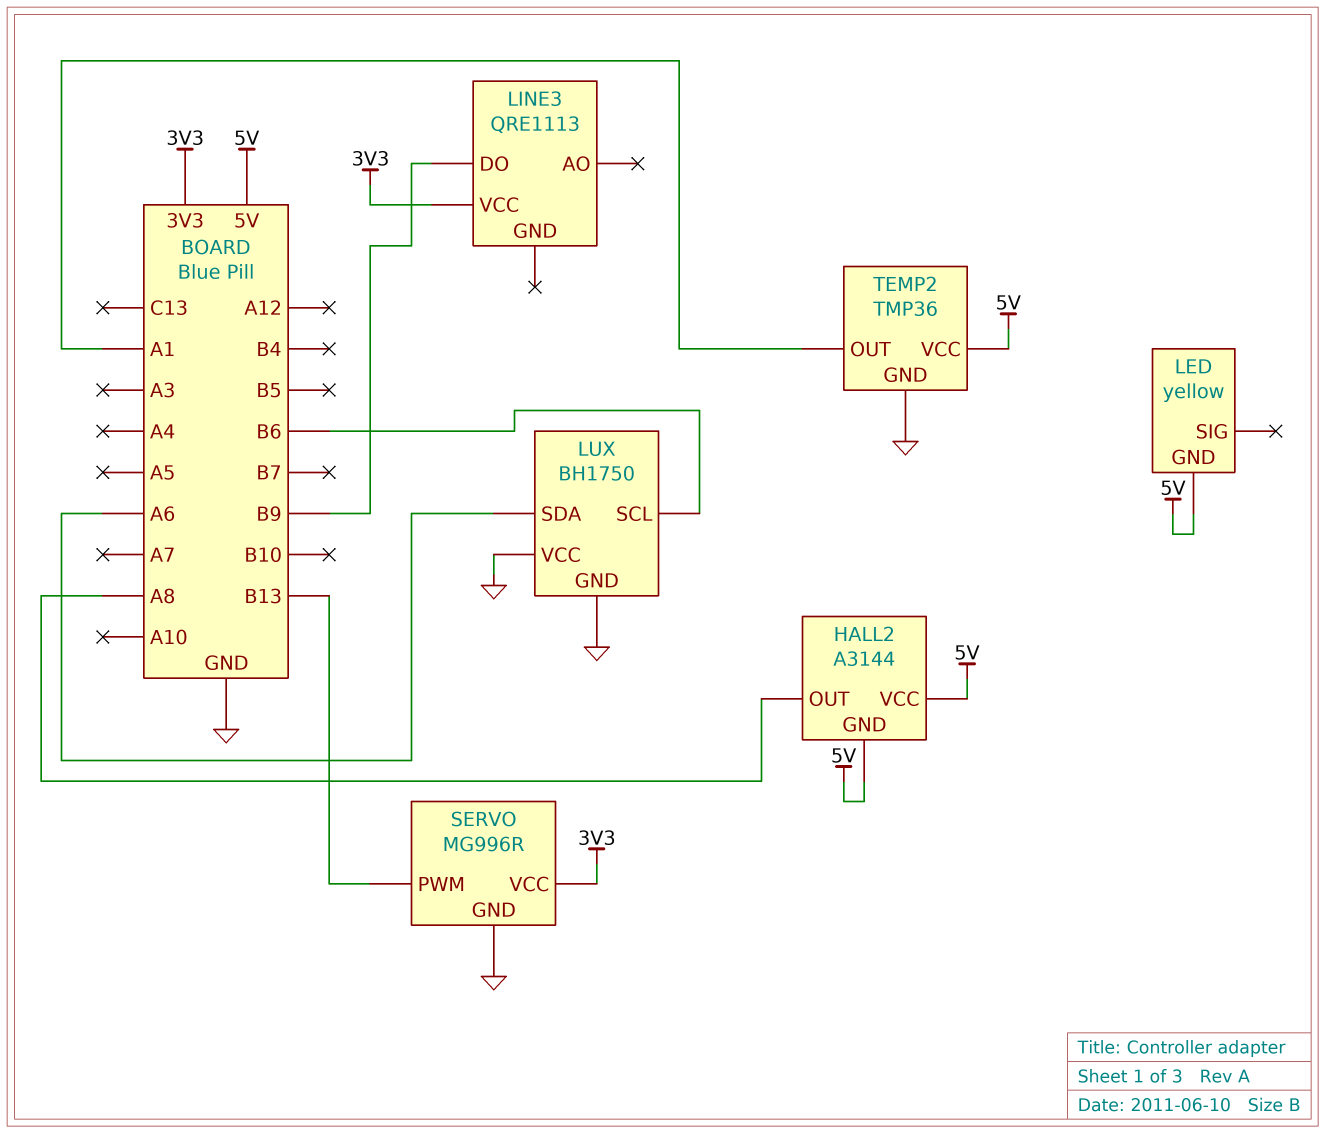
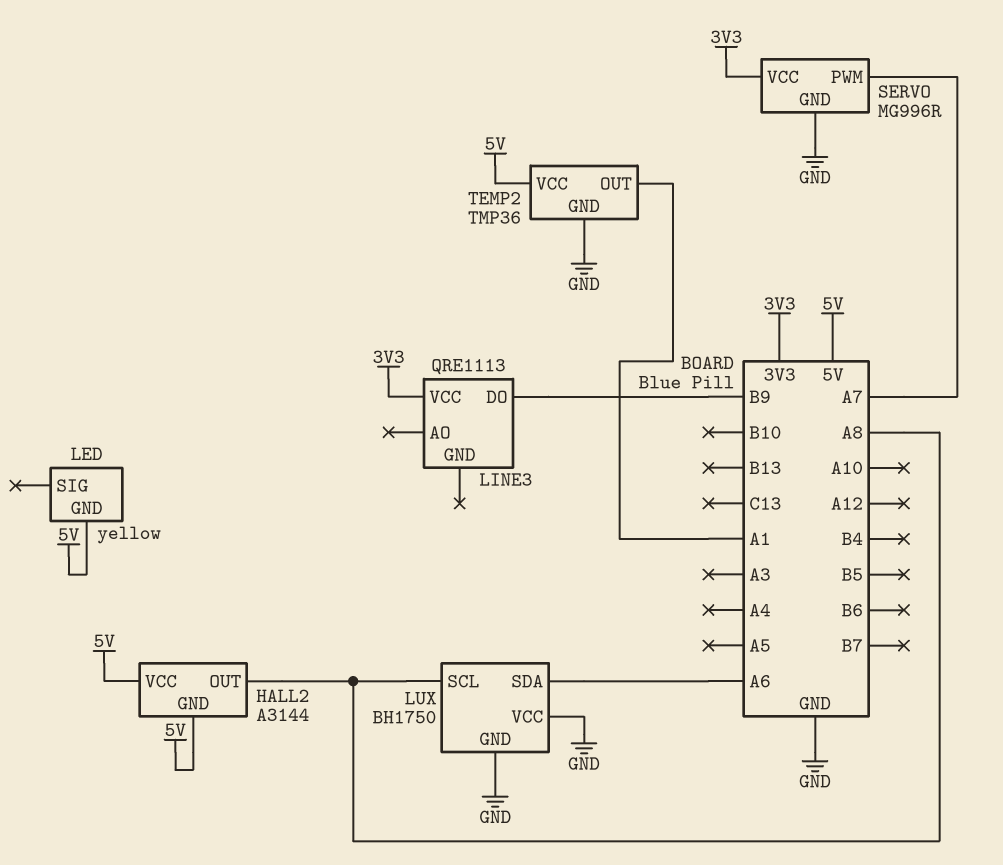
LUX pin SCL: B6 -> A8
SERVO pin PWM: B13 -> A7

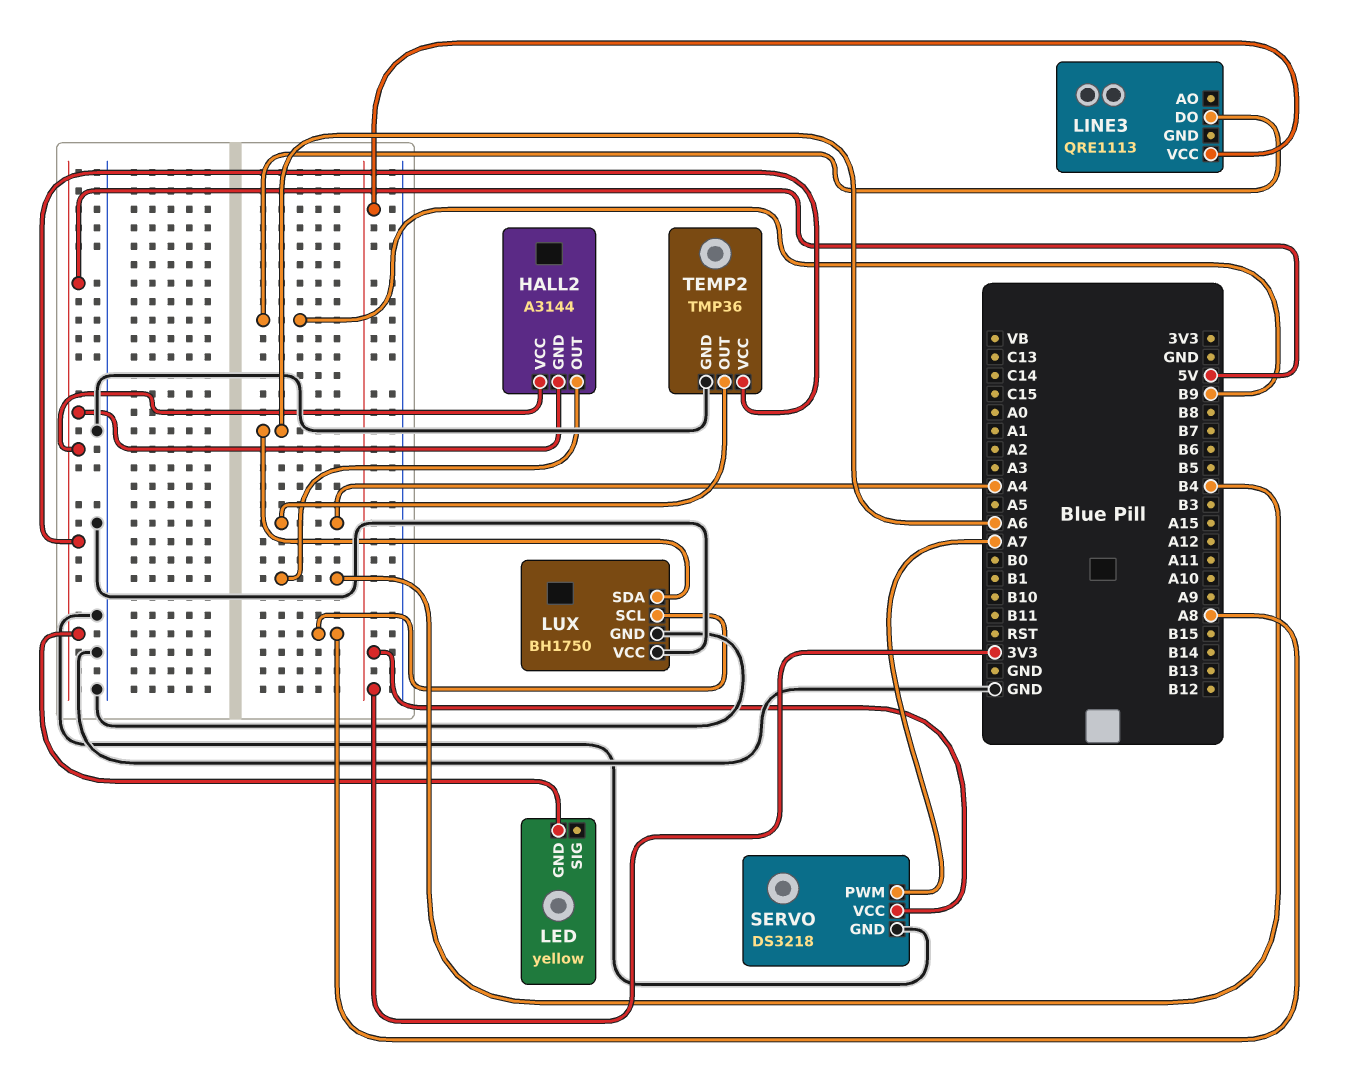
HALL2 pin OUT: A8 -> B4
SERVO: MG996R -> DS3218
TEMP2 pin OUT: A1 -> A4

